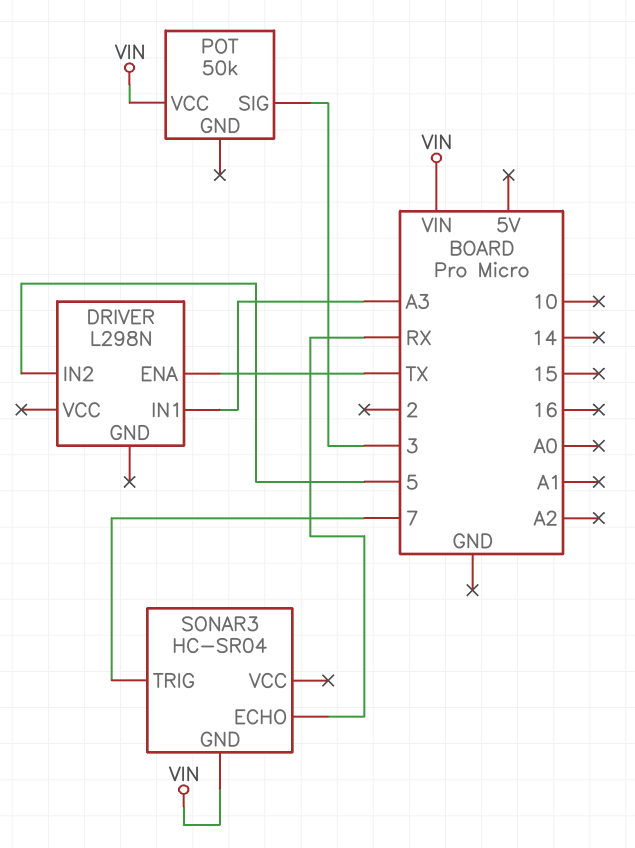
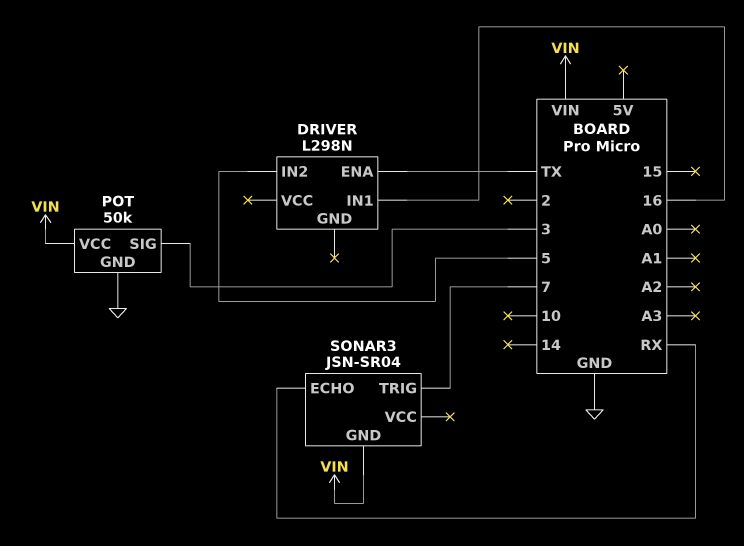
DRIVER pin IN1: A3 -> 16
POT pin GND: none -> GND
SONAR3: HC-SR04 -> JSN-SR04

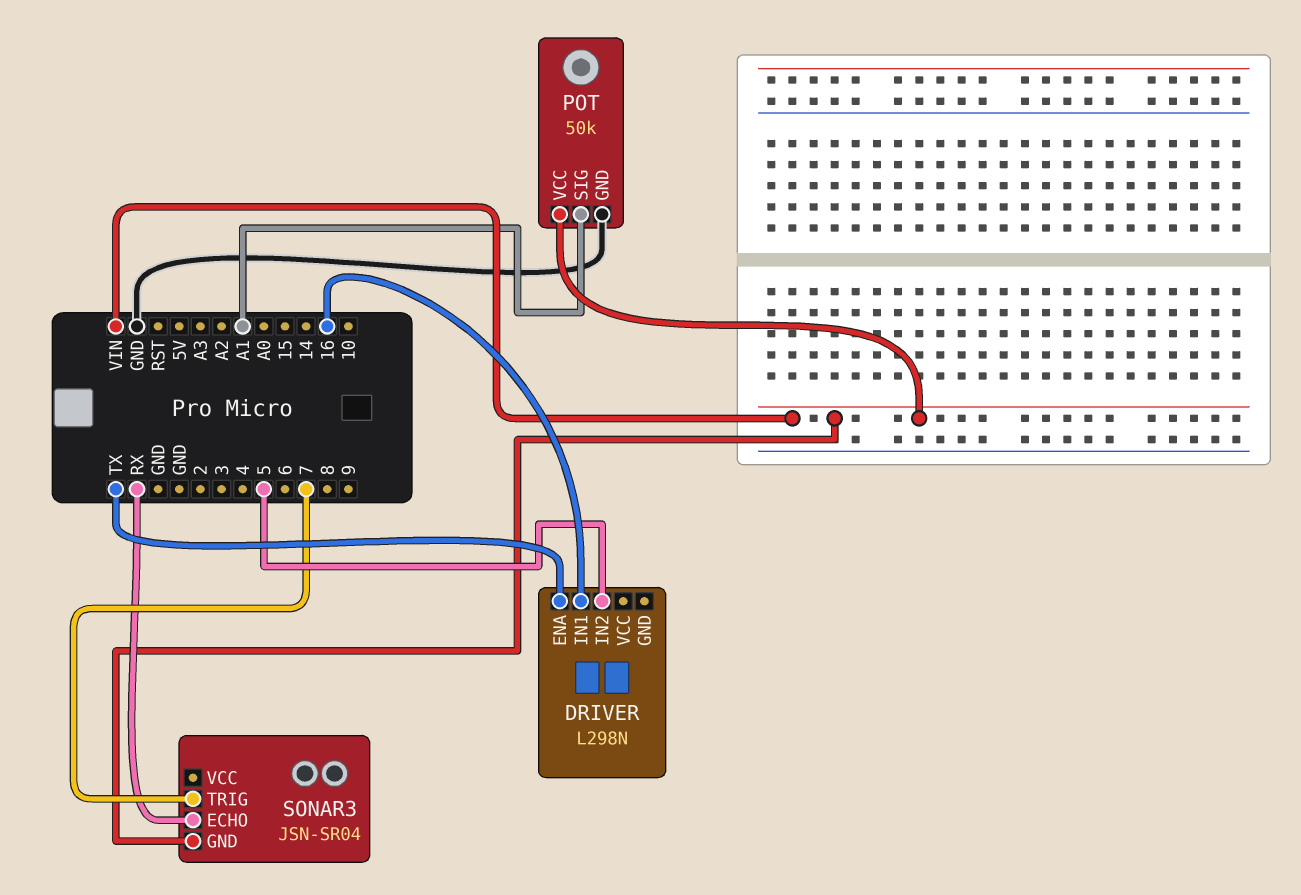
POT pin SIG: 3 -> A1

